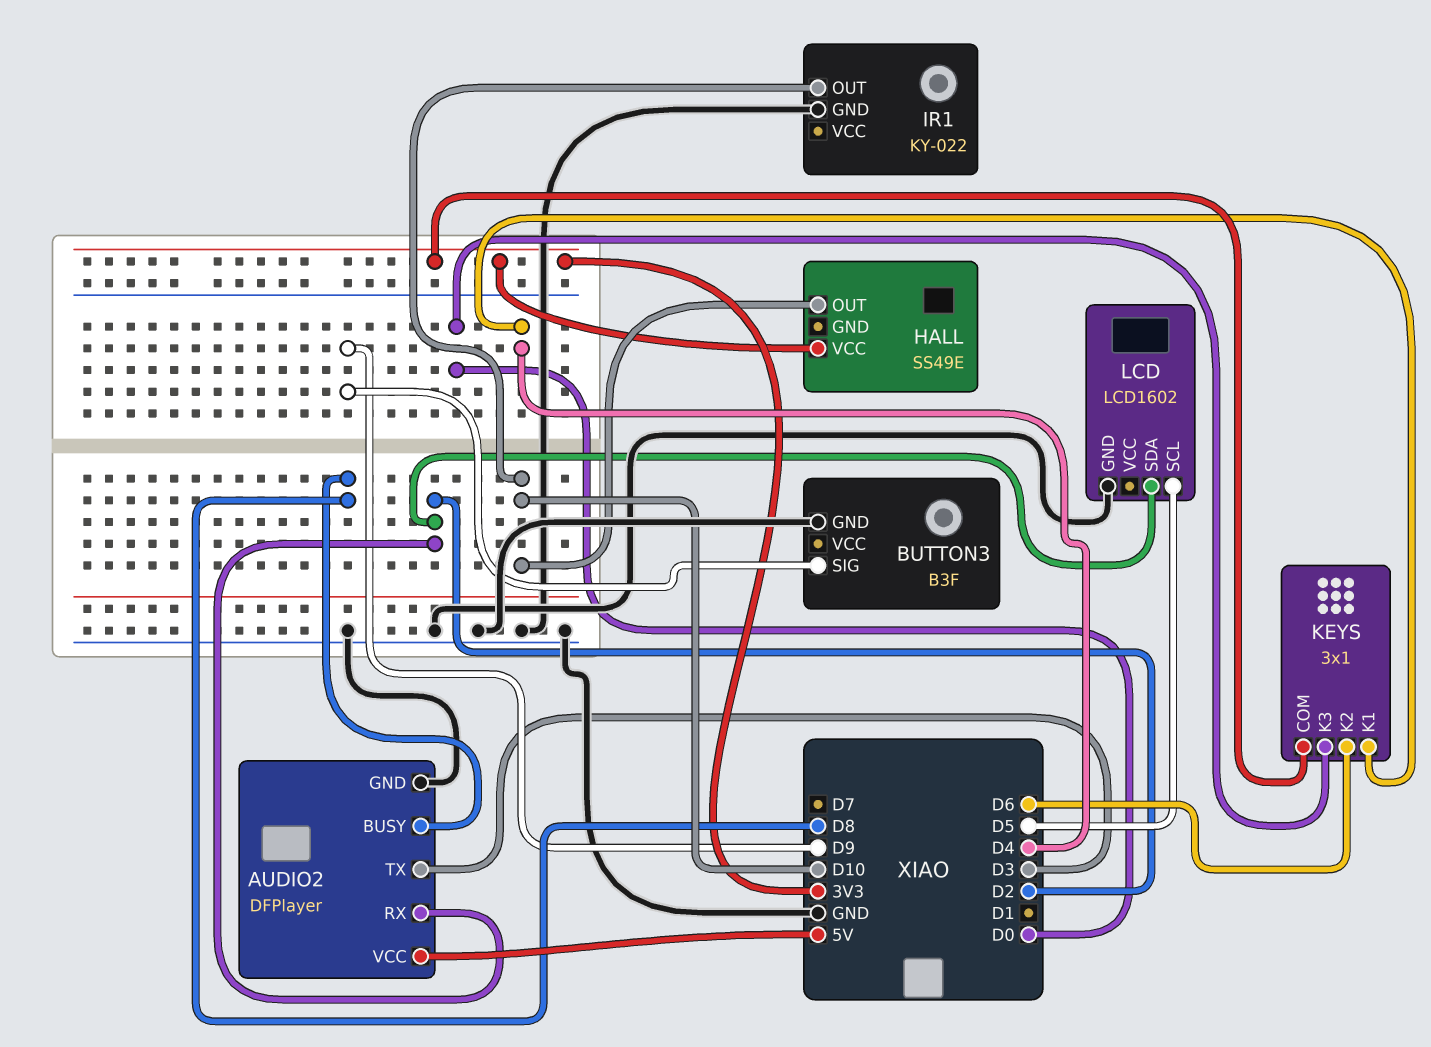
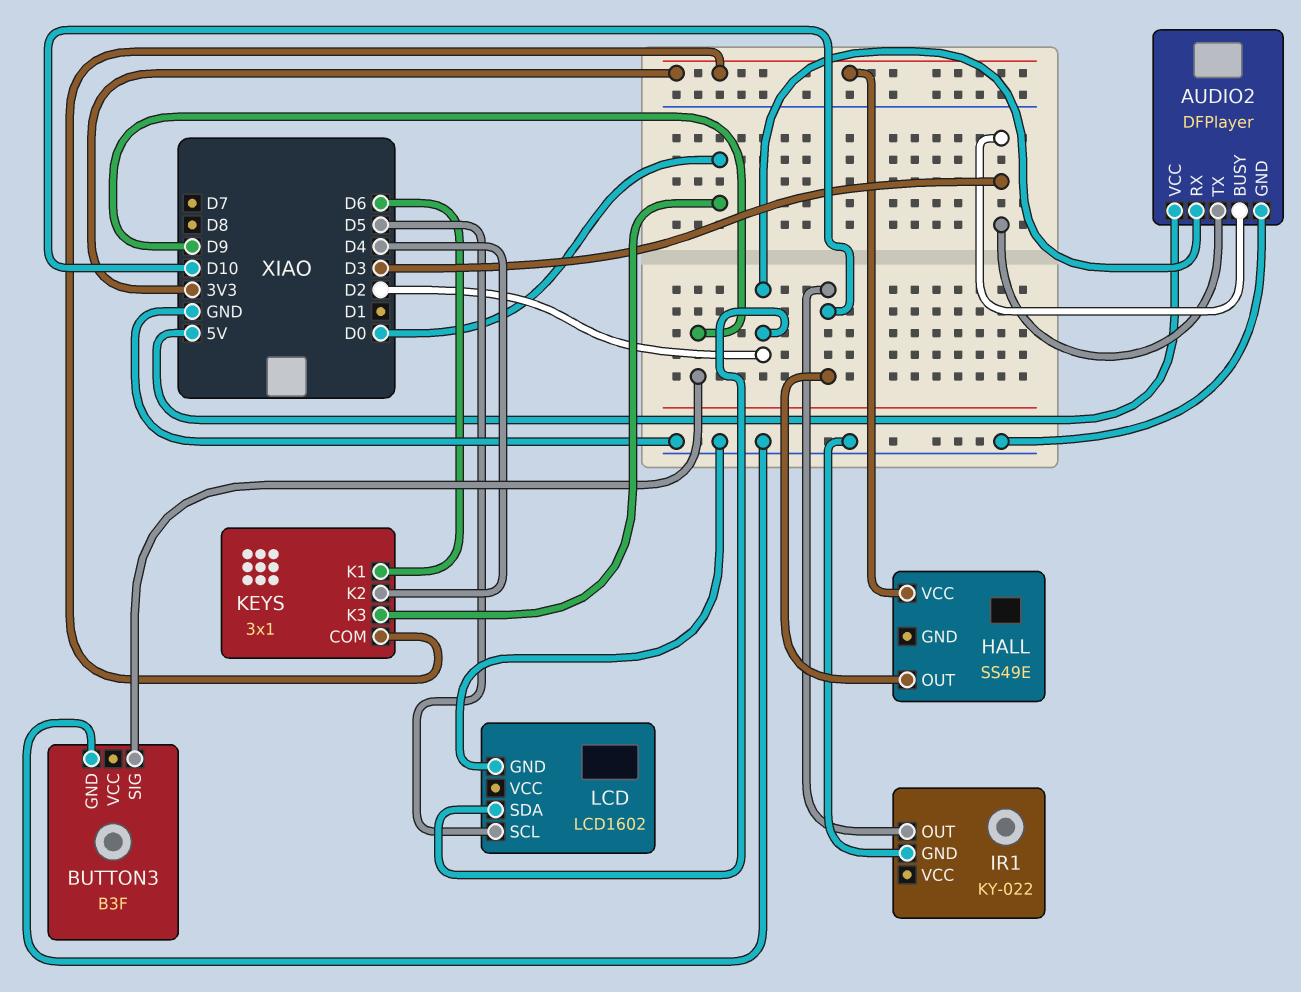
AUDIO2 pin BUSY: D8 -> D3
KEYS pin K1: D4 -> D6
KEYS pin K2: D6 -> D4

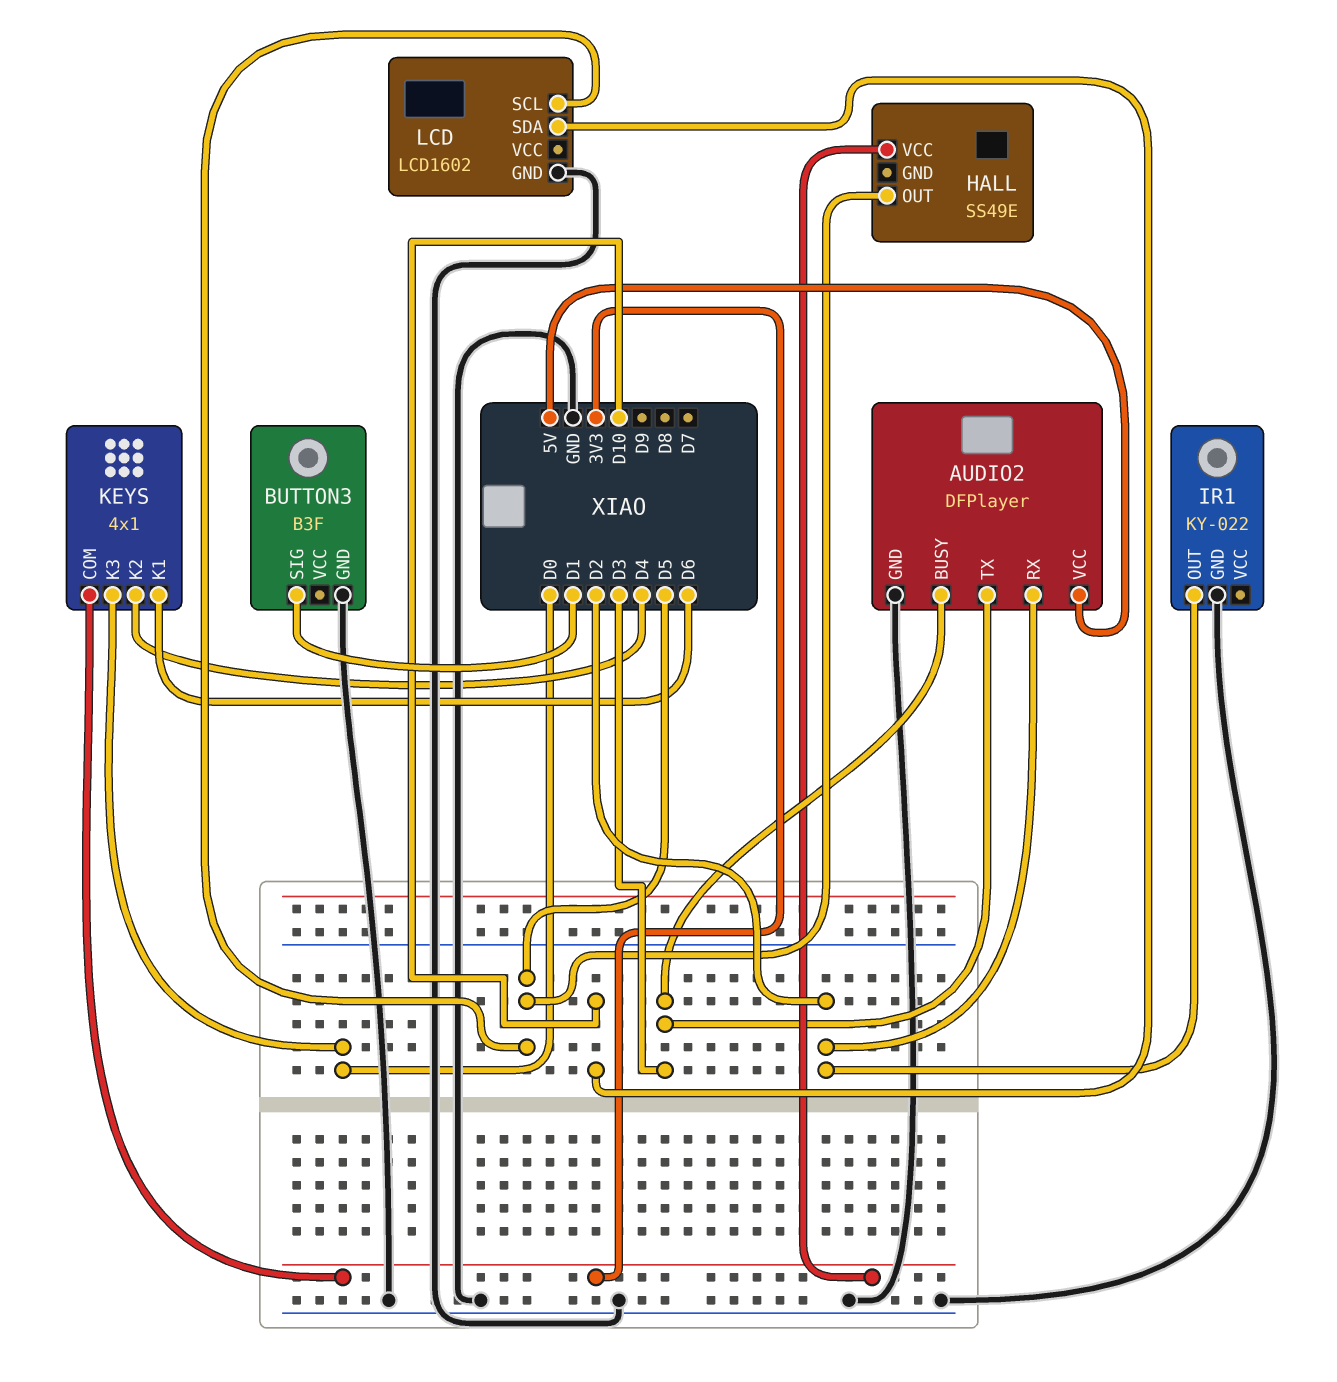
BUTTON3 pin SIG: D9 -> D1
HALL pin OUT: D10 -> D5
IR1 pin OUT: D10 -> D2
KEYS: 3x1 -> 4x1
LCD pin SDA: D2 -> D10

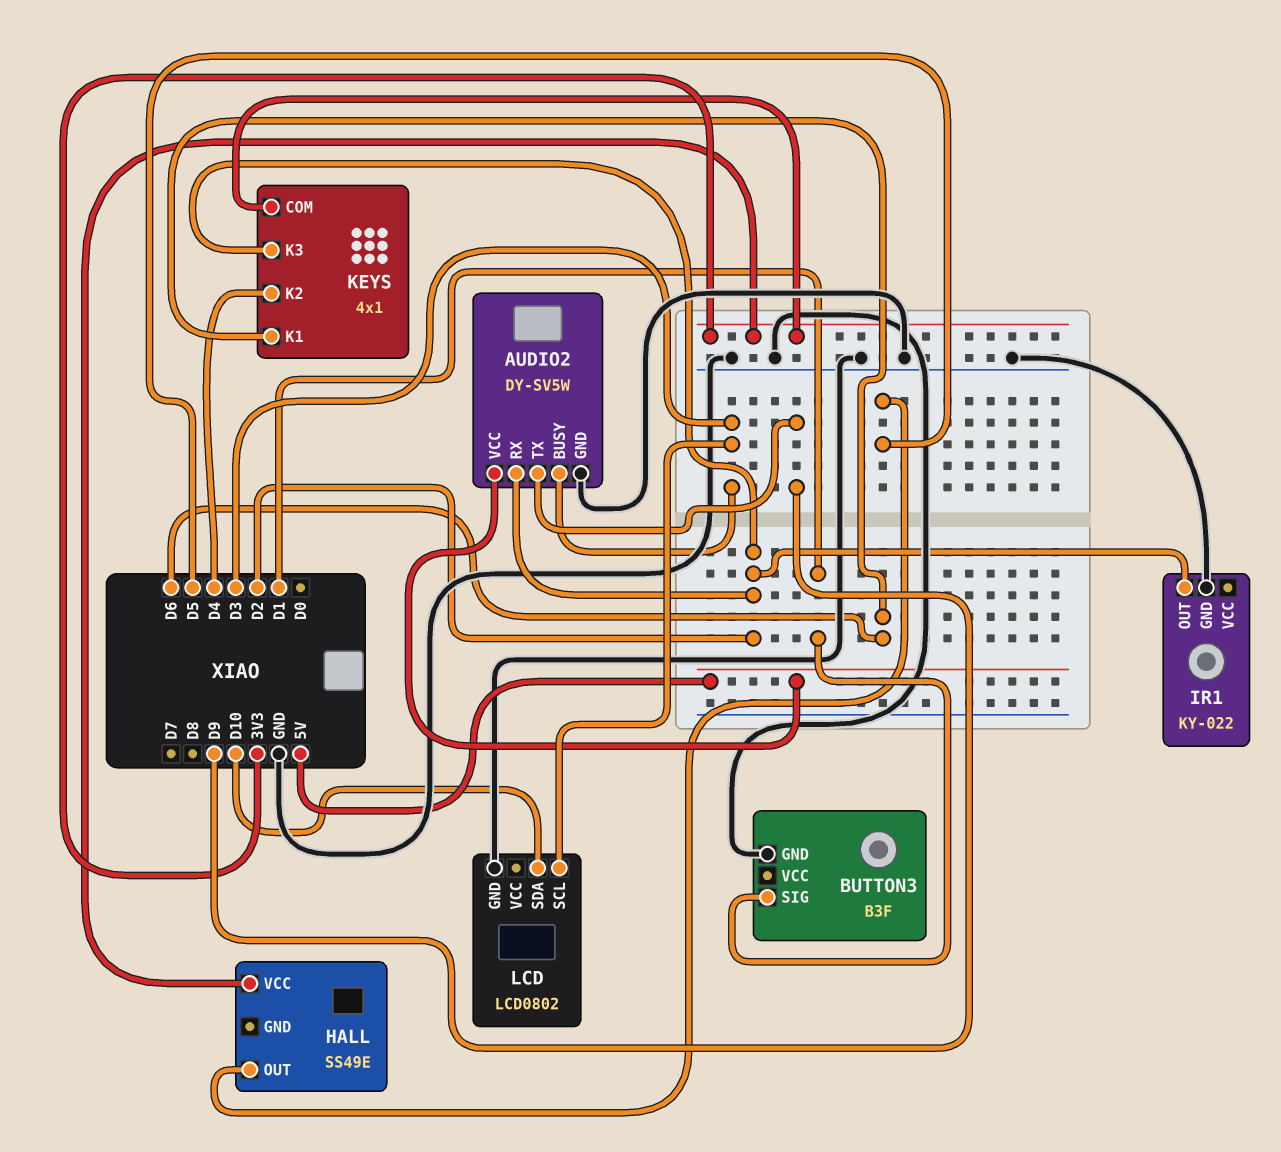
AUDIO2: DFPlayer -> DY-SV5W
AUDIO2 pin TX: D3 -> D9
KEYS pin K3: D0 -> D2
LCD: LCD1602 -> LCD0802
LCD pin SCL: D5 -> D3

